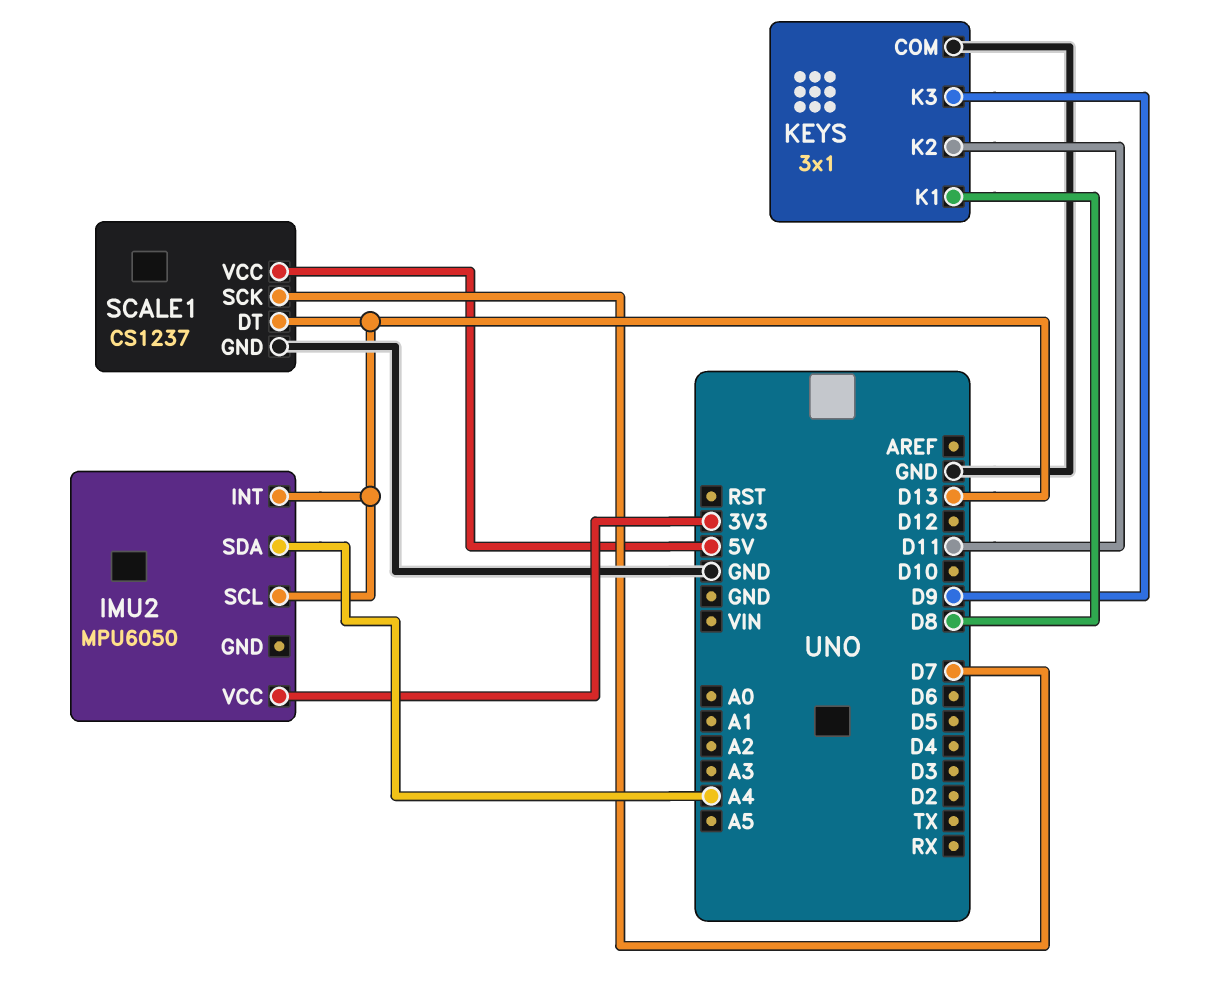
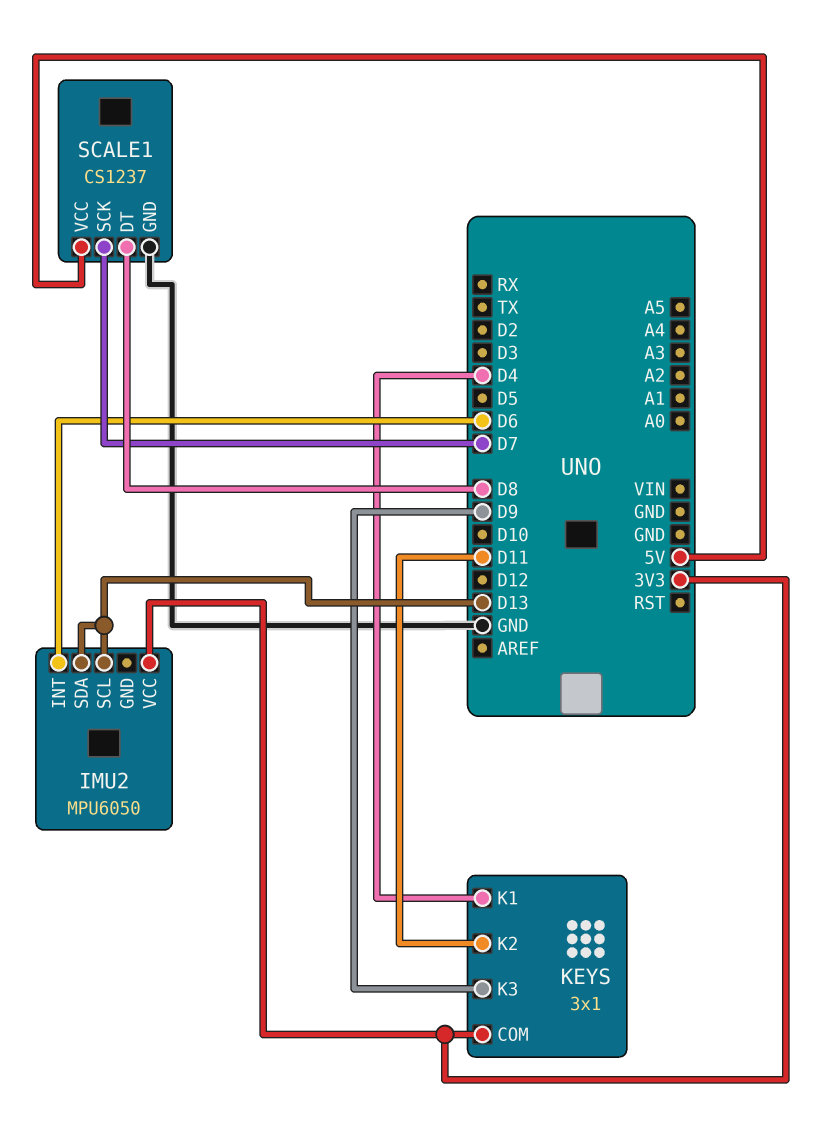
IMU2 pin INT: D13 -> D6
IMU2 pin SDA: A4 -> D13
KEYS pin COM: GND -> 3V3
KEYS pin K1: D8 -> D4
SCALE1 pin DT: D13 -> D8

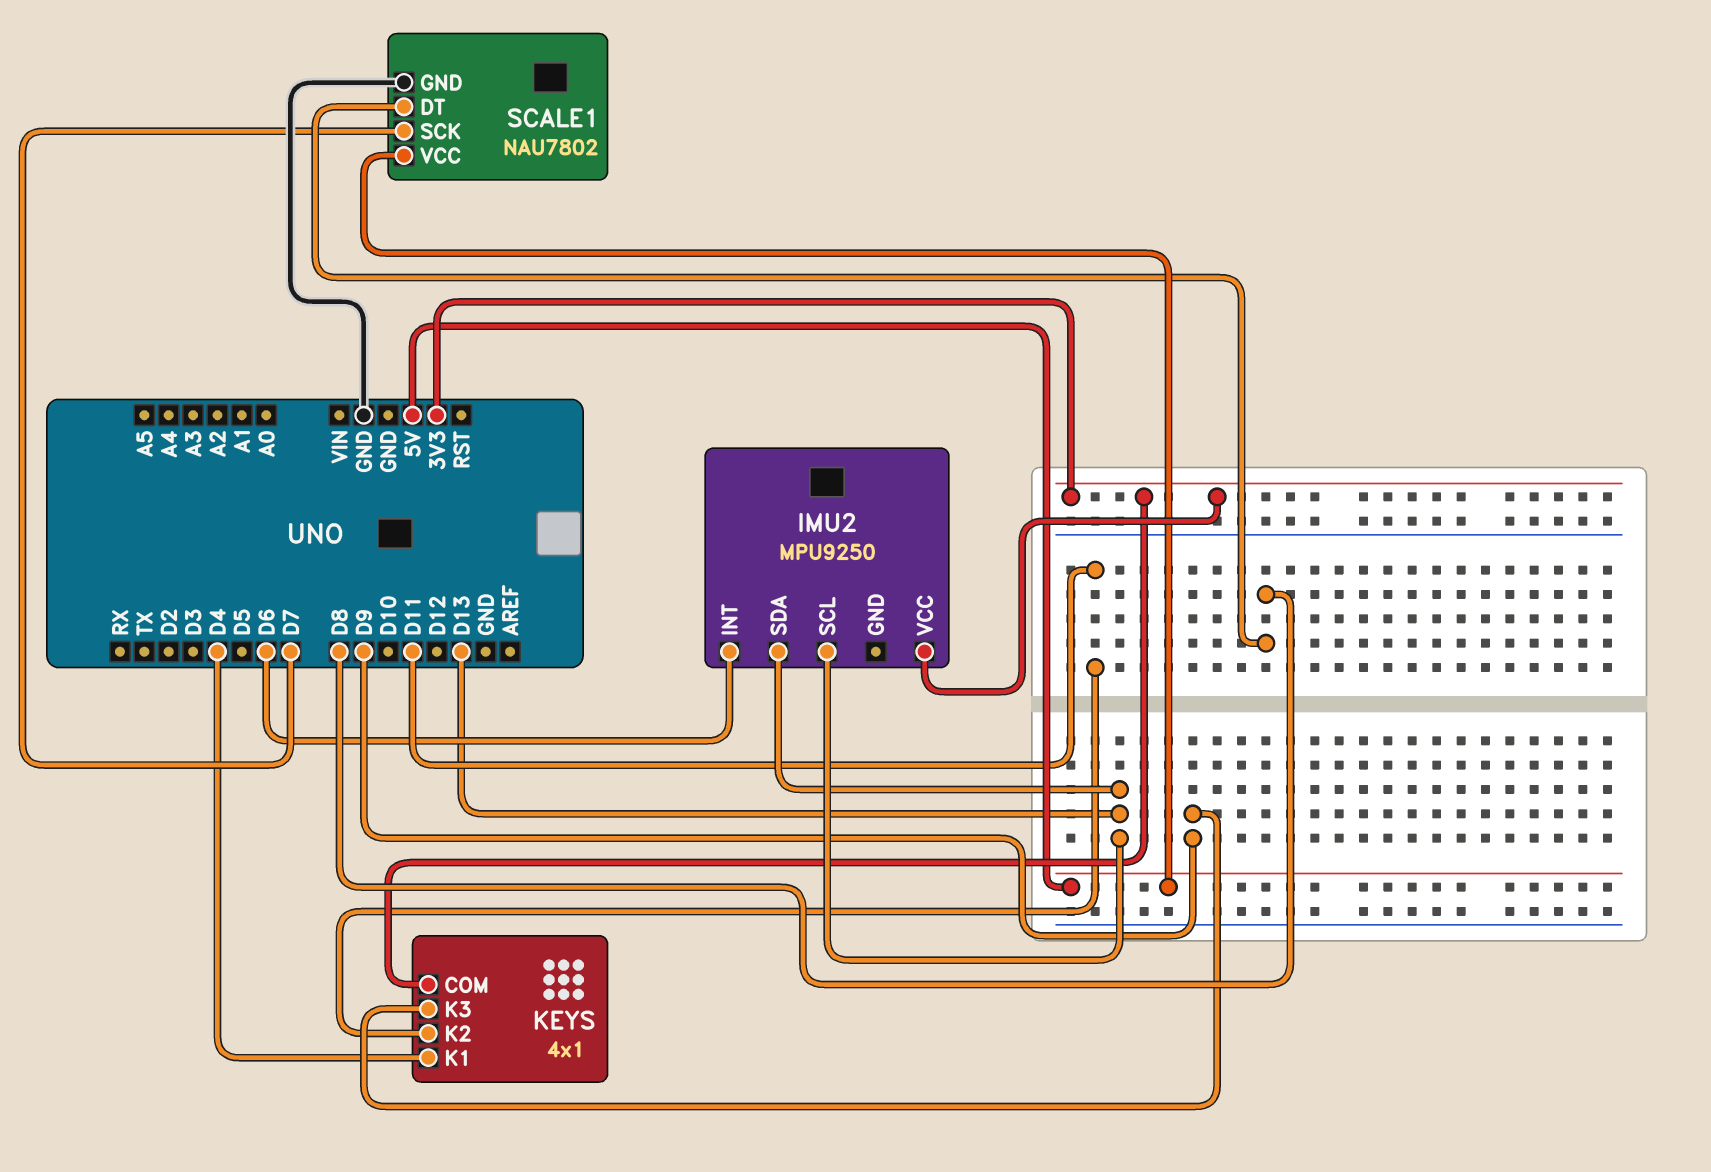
IMU2: MPU6050 -> MPU9250
KEYS: 3x1 -> 4x1
SCALE1: CS1237 -> NAU7802

